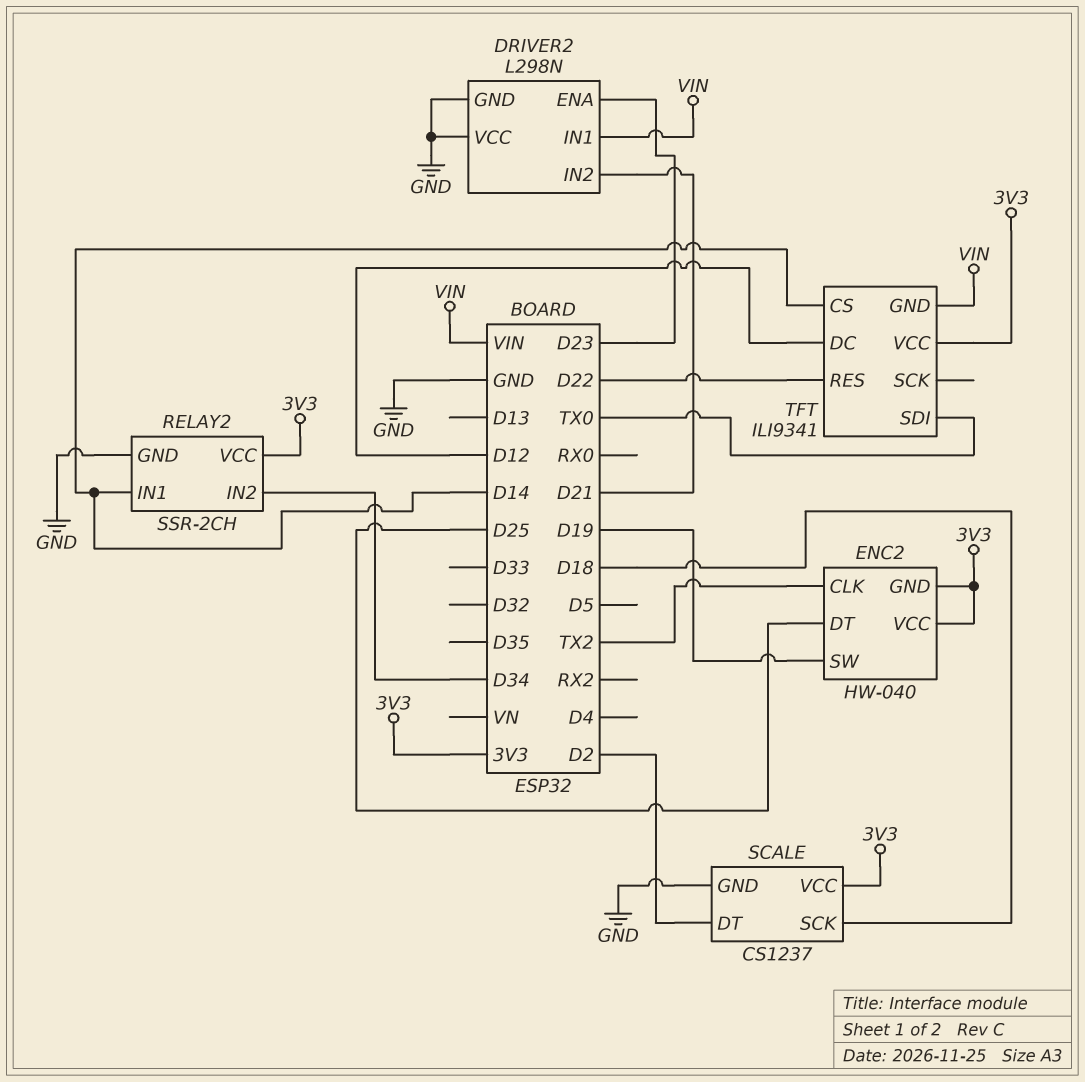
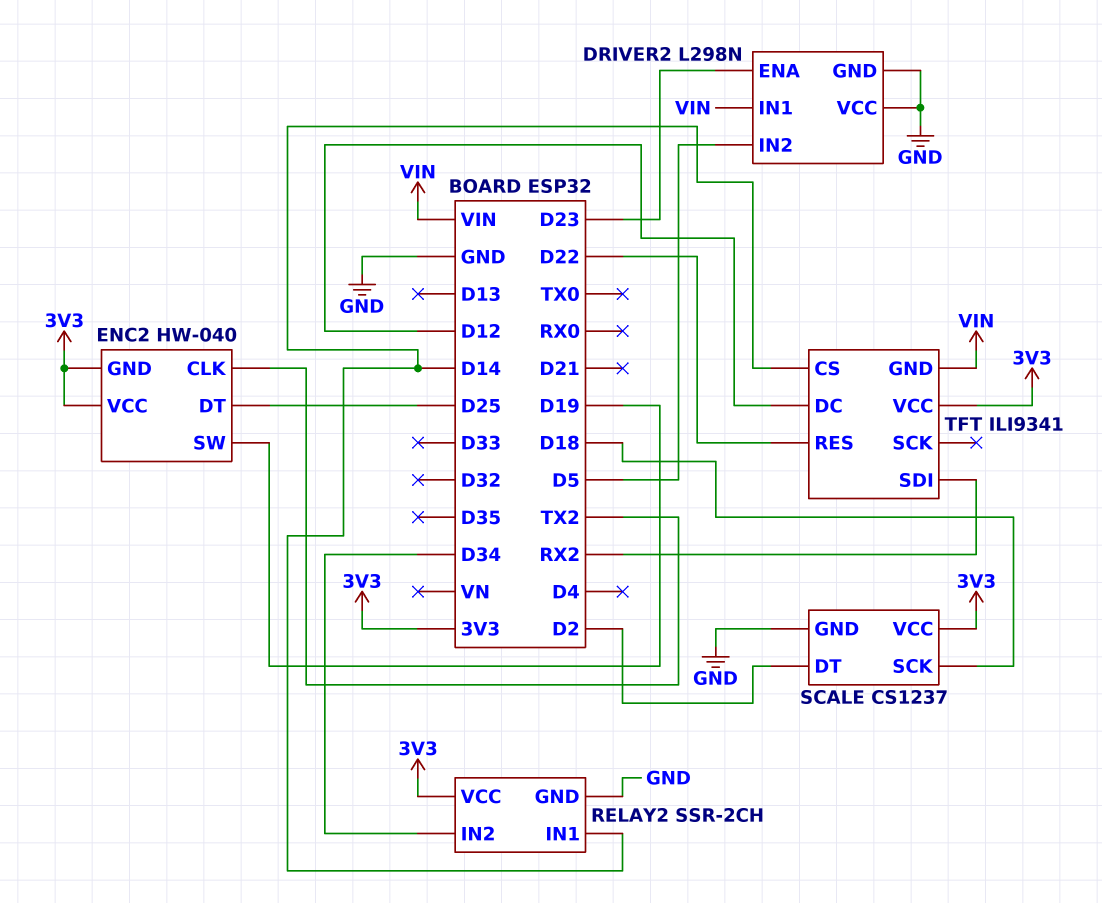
DRIVER2 pin IN2: D21 -> D5
TFT pin SDI: TX0 -> RX2

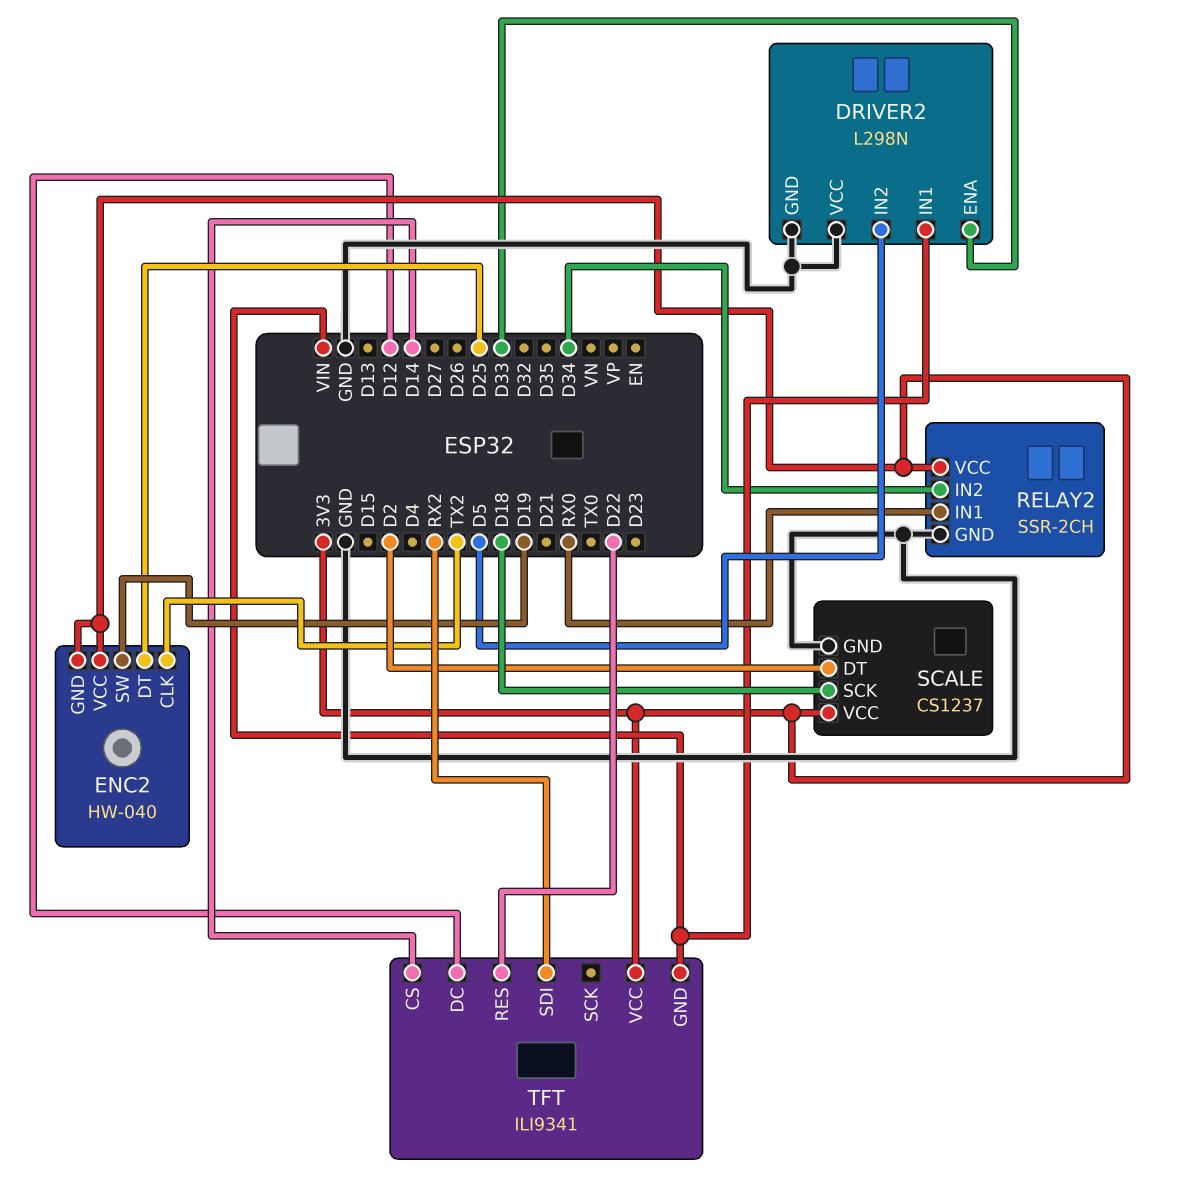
DRIVER2 pin ENA: D23 -> D33
RELAY2 pin IN1: D14 -> RX0

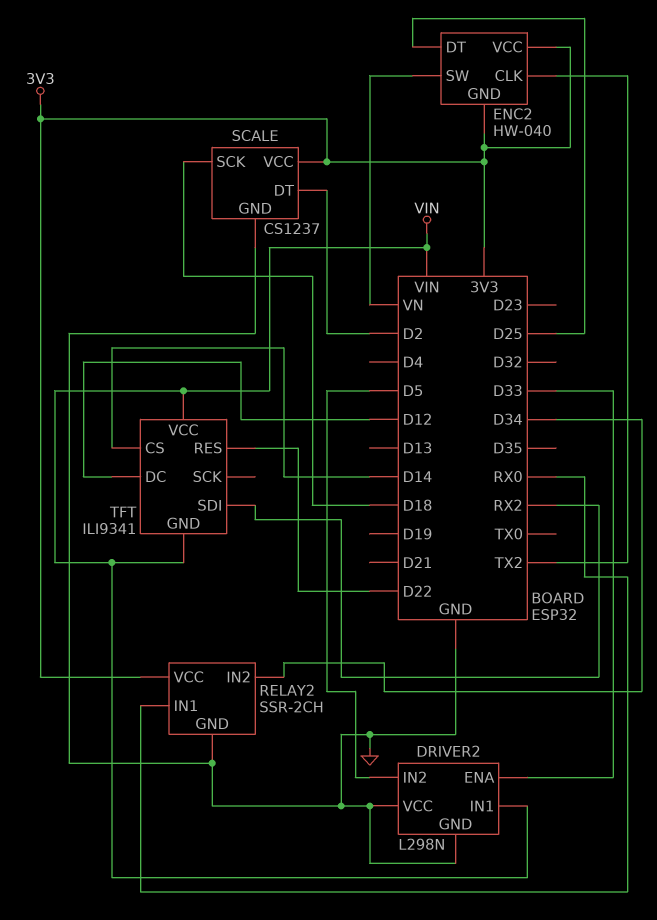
ENC2 pin SW: D19 -> VN
TFT pin VCC: 3V3 -> VIN

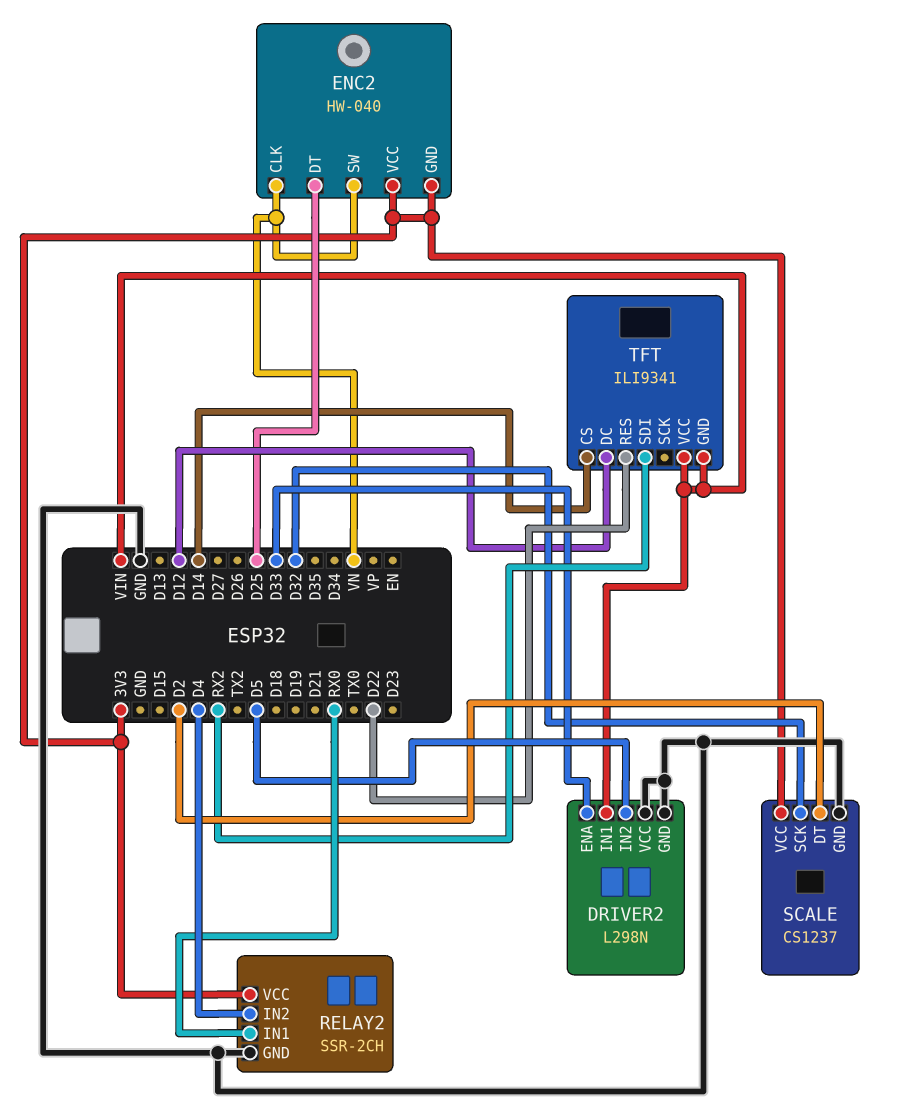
ENC2 pin CLK: TX2 -> VN
RELAY2 pin IN2: D34 -> D4
SCALE pin SCK: D18 -> D32

